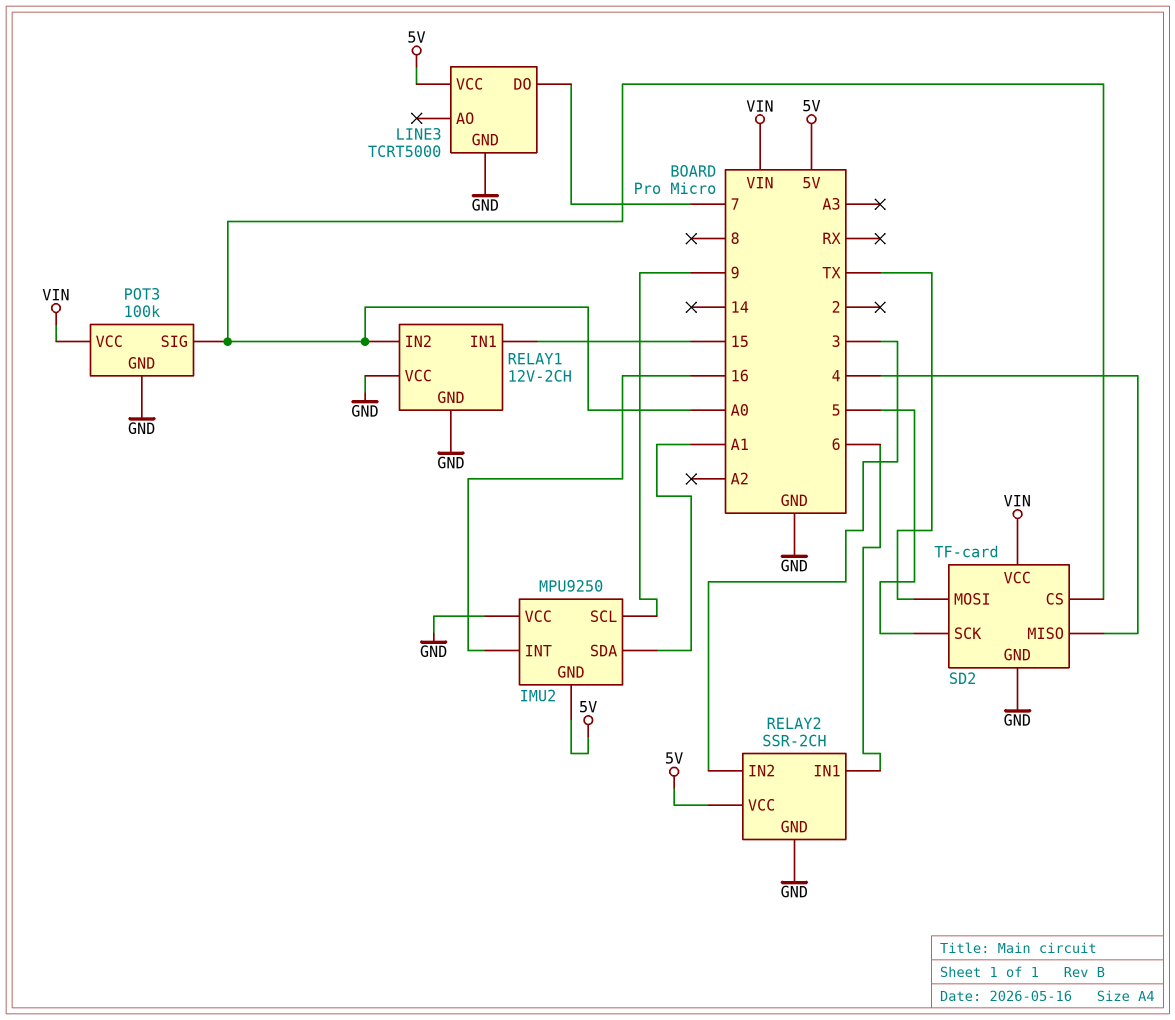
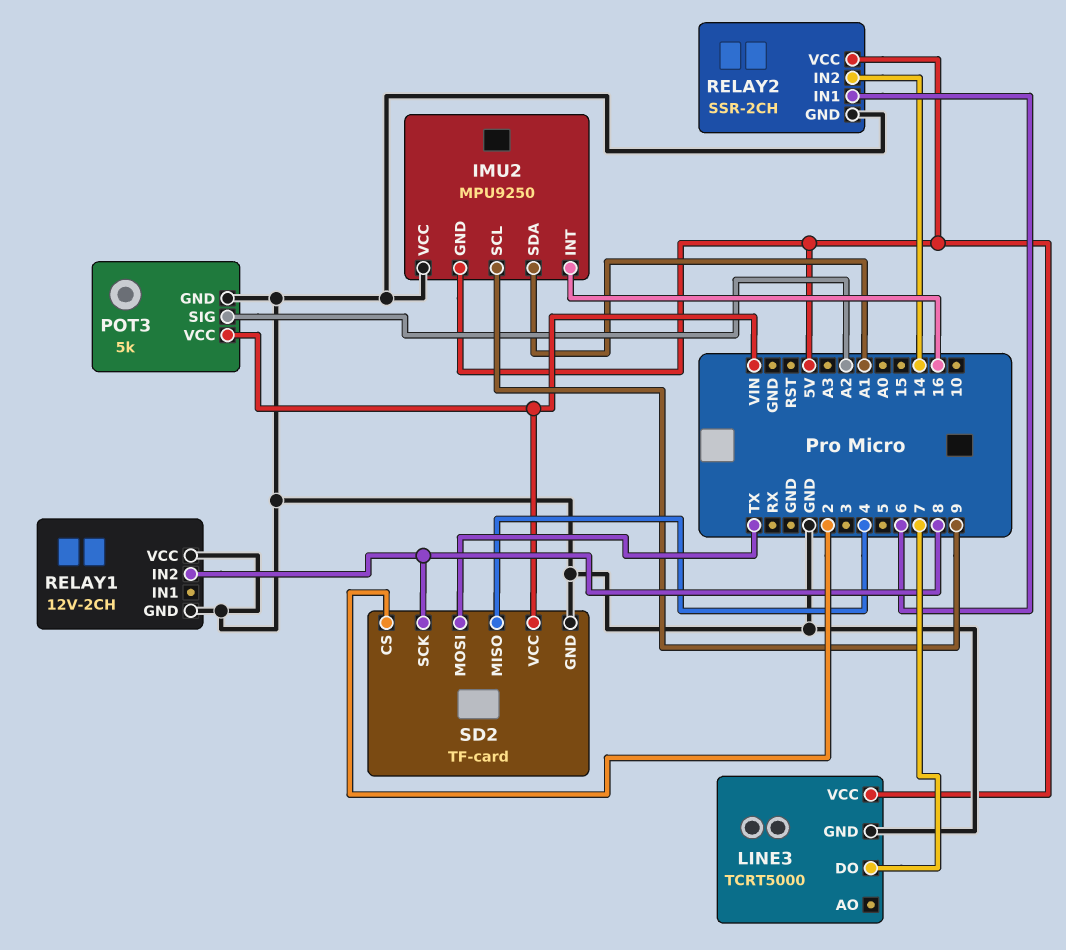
POT3: 100k -> 5k
POT3 pin SIG: A0 -> A2
RELAY1 pin IN1: 15 -> none
RELAY1 pin IN2: A0 -> 8
RELAY2 pin IN2: 3 -> 14
SD2 pin CS: A0 -> 2
SD2 pin SCK: 5 -> 8

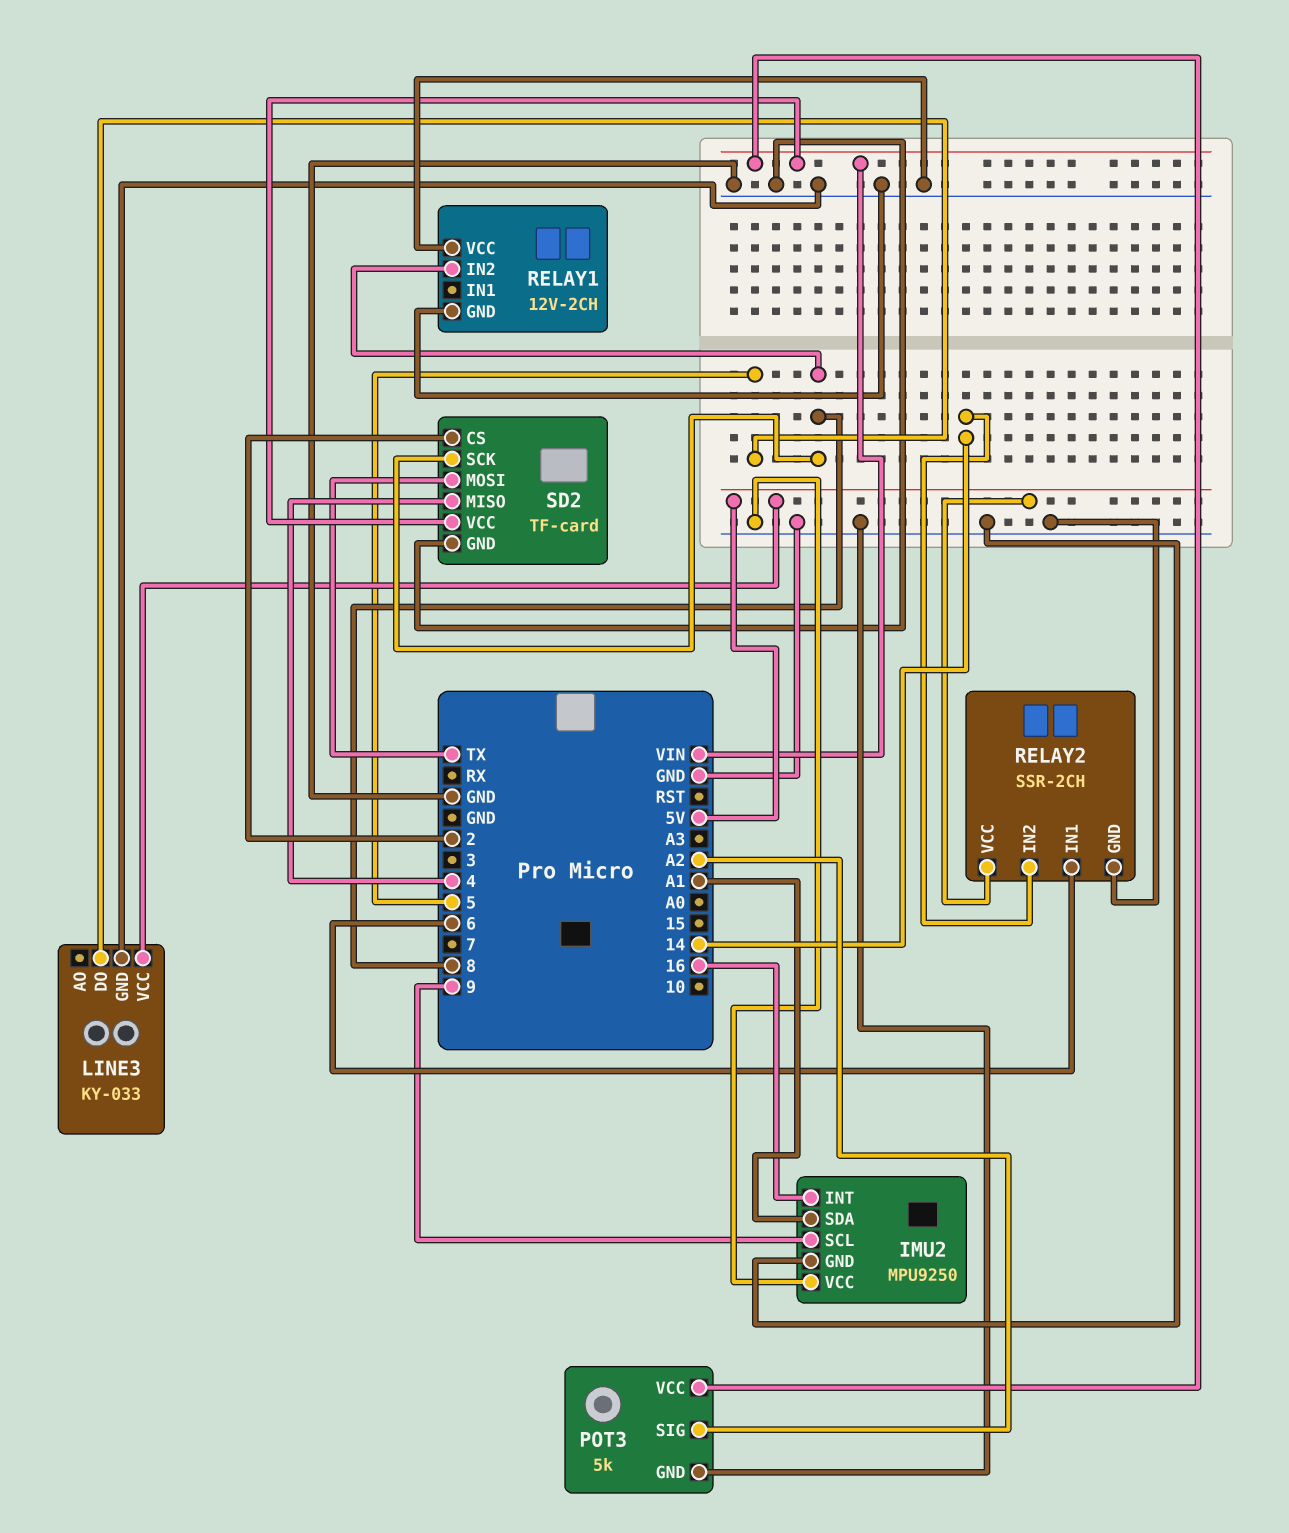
IMU2 pin GND: 5V -> GND
LINE3: TCRT5000 -> KY-033
LINE3 pin DO: 7 -> 5

